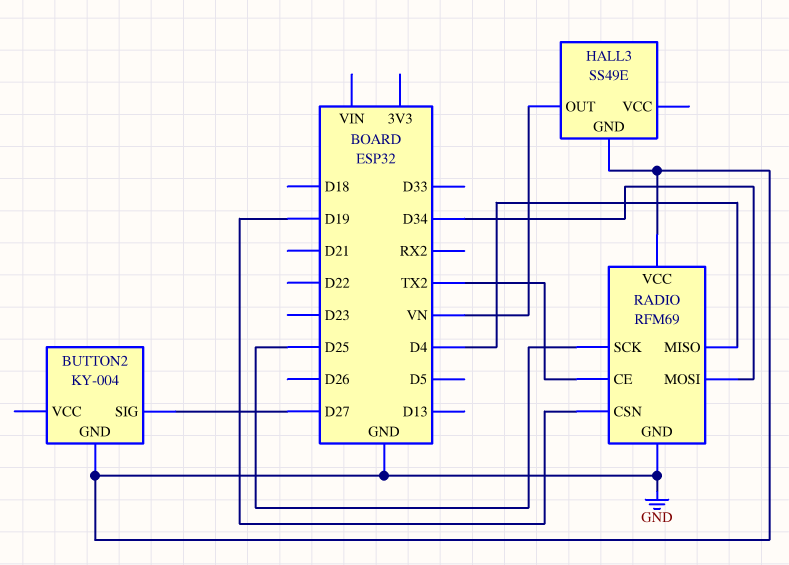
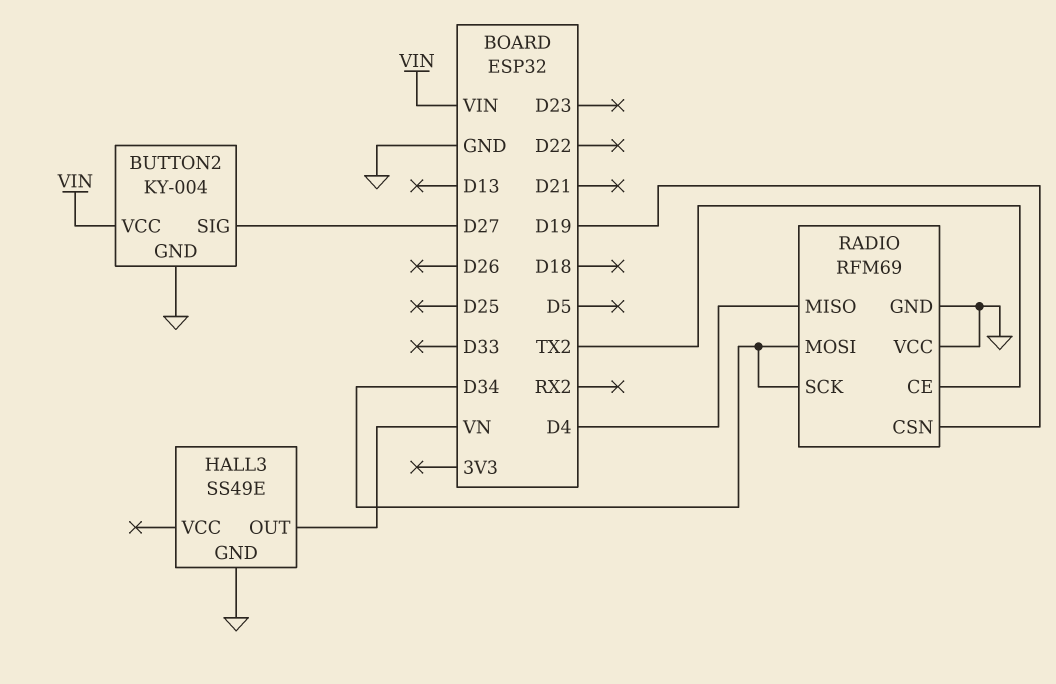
BUTTON2 pin VCC: none -> VIN
RADIO pin SCK: D25 -> D34

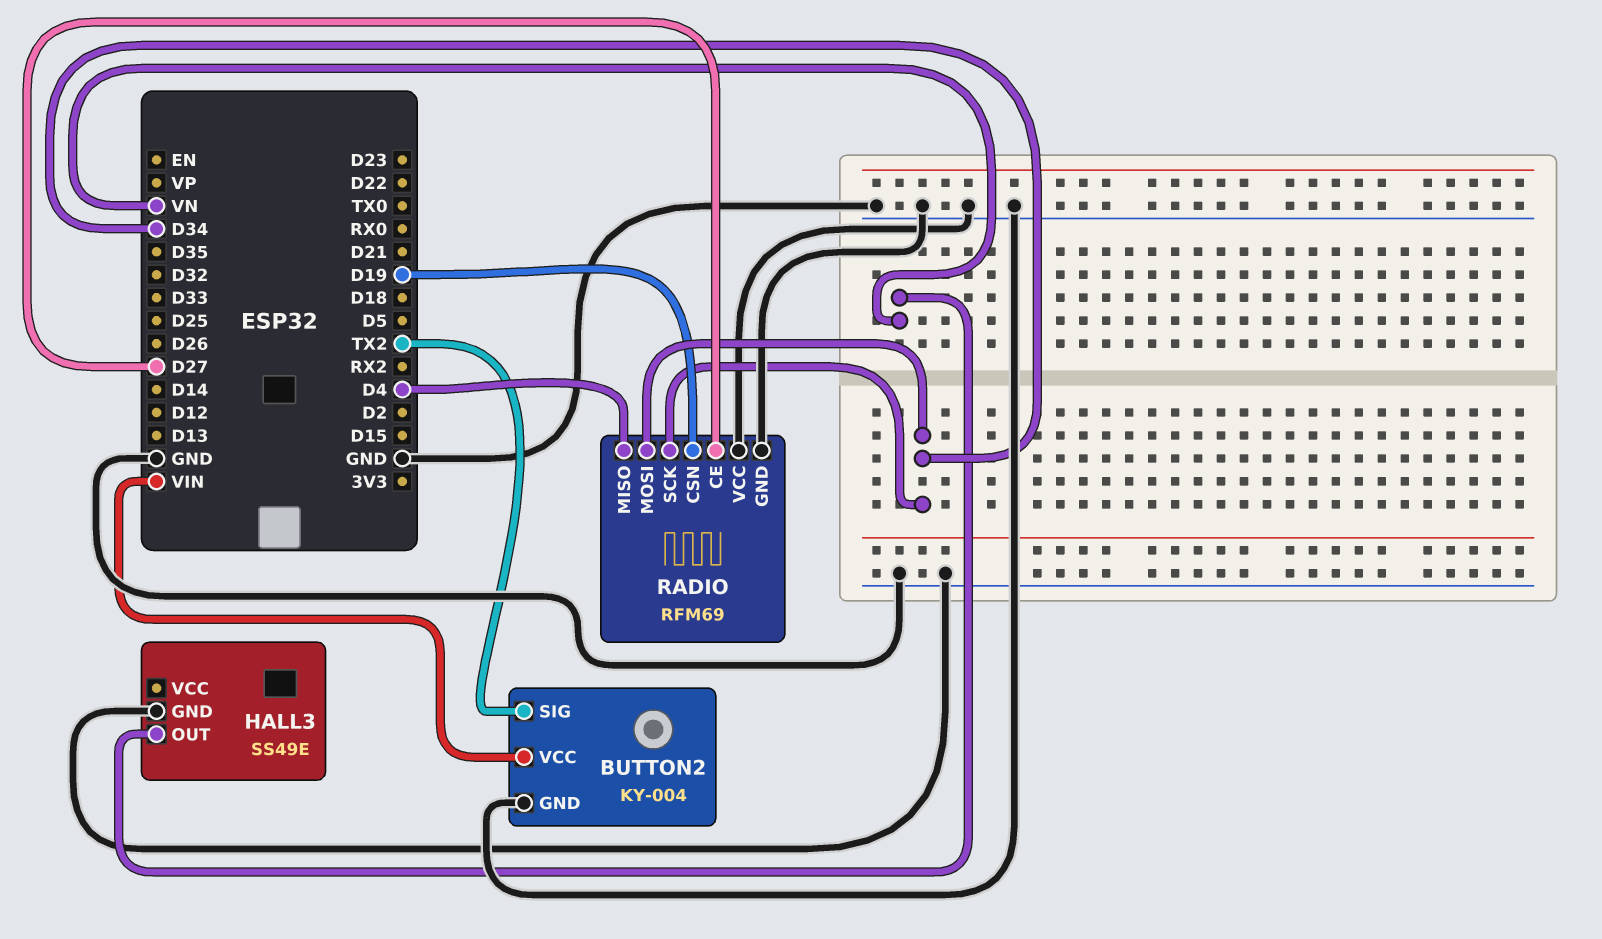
BUTTON2 pin SIG: D27 -> TX2
RADIO pin CE: TX2 -> D27

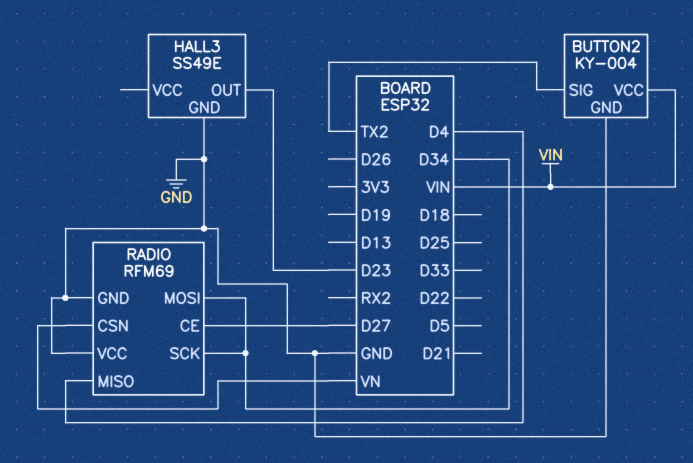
HALL3 pin OUT: VN -> D23
RADIO pin CSN: D19 -> VN

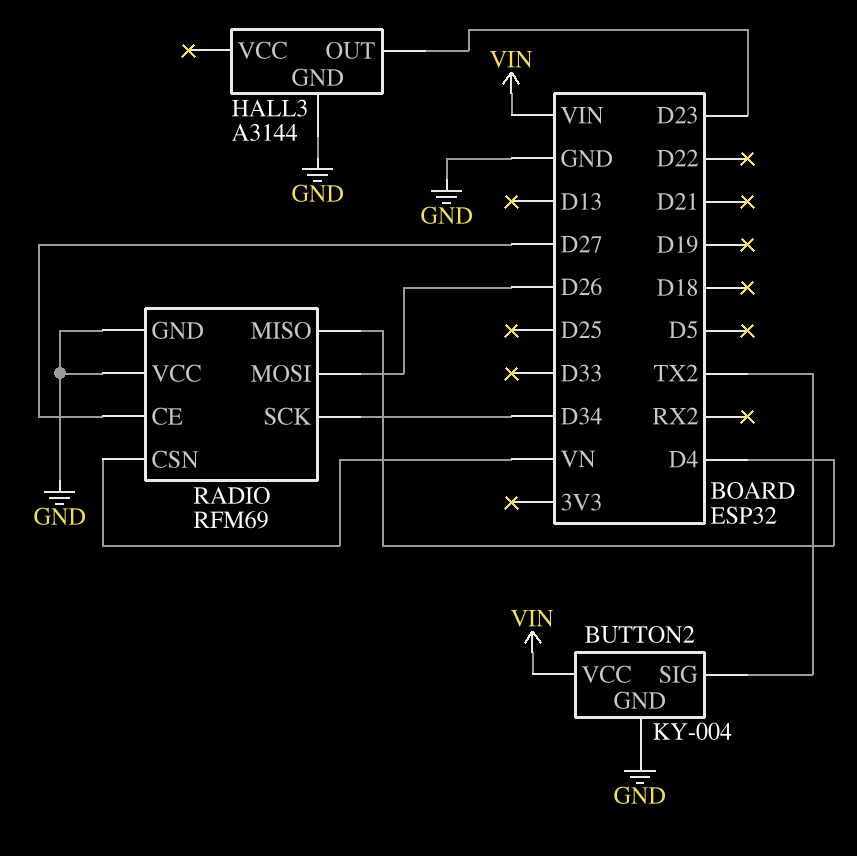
HALL3: SS49E -> A3144
RADIO pin MOSI: D34 -> D26

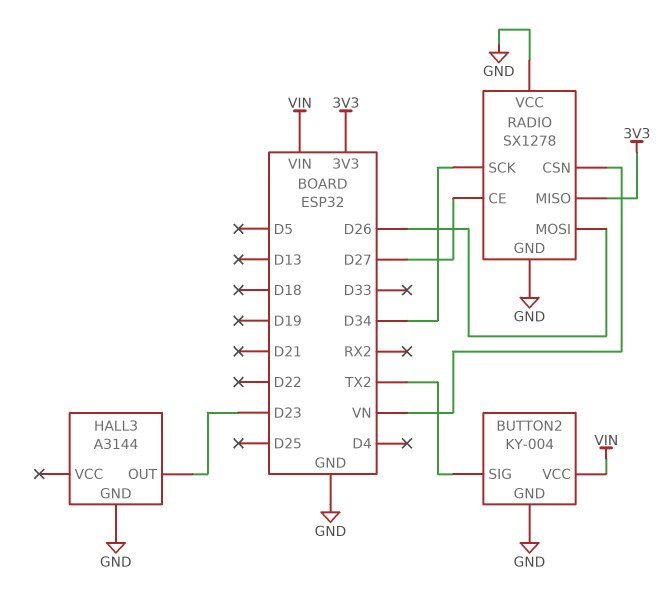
RADIO: RFM69 -> SX1278
RADIO pin MISO: D4 -> 3V3

